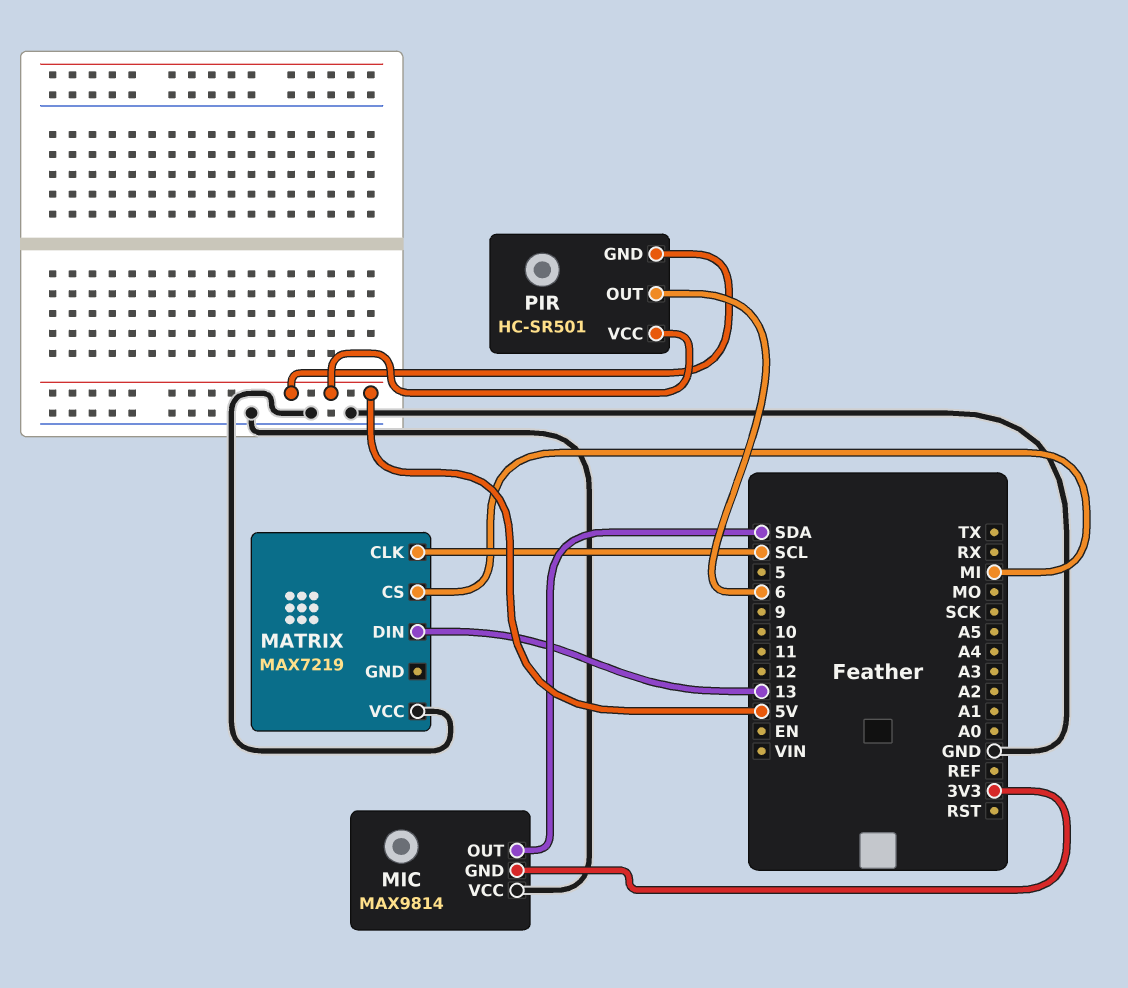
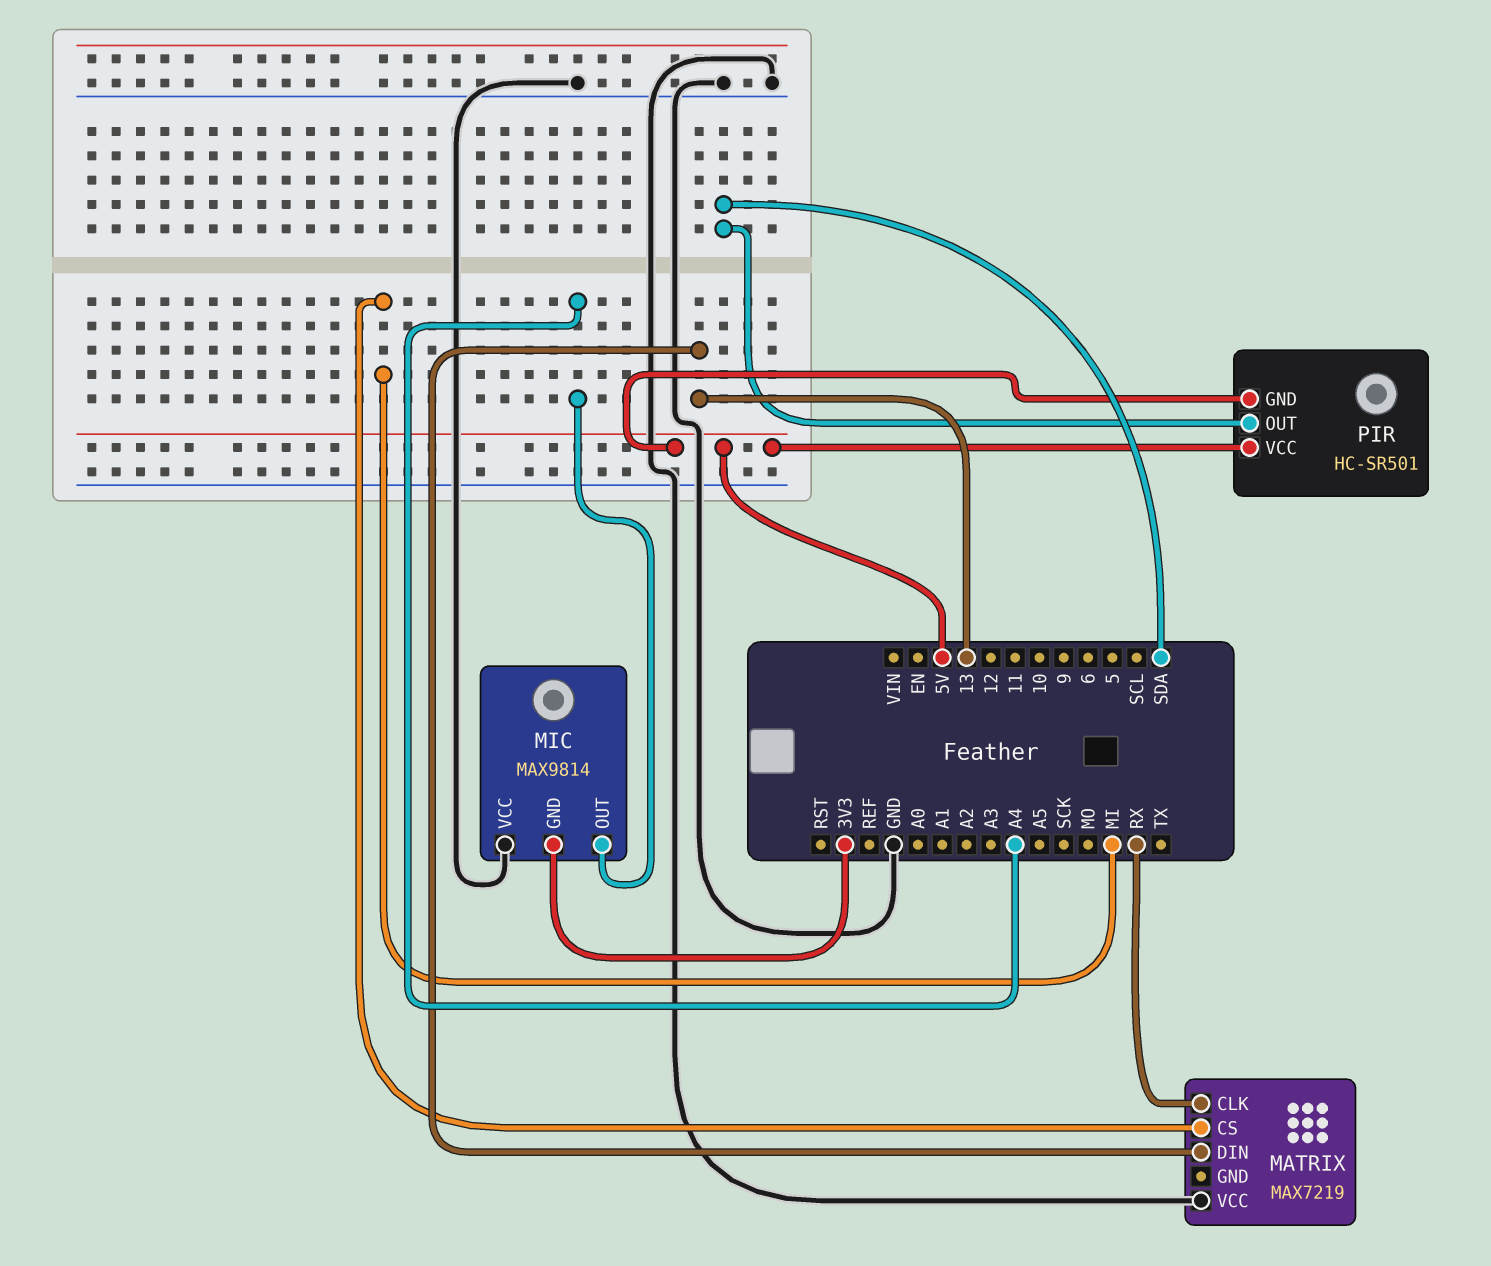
MATRIX pin CLK: SCL -> RX
MIC pin OUT: SDA -> A4
PIR pin OUT: 6 -> SDA

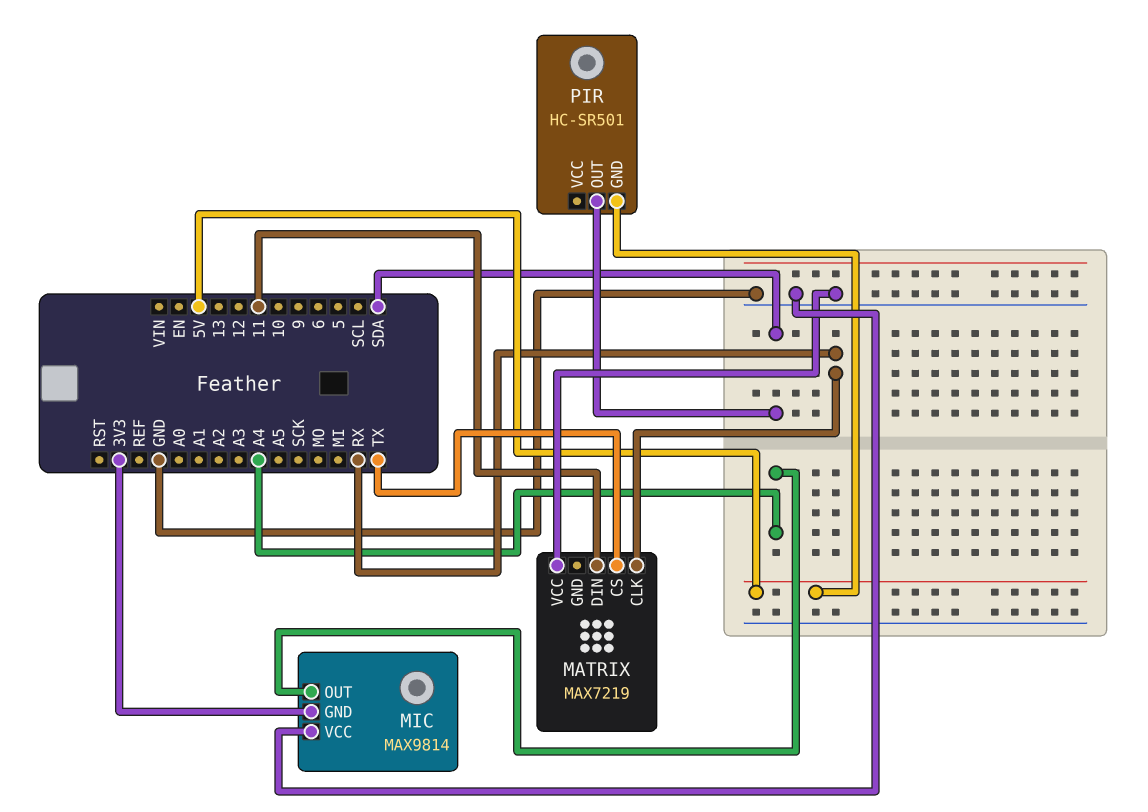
MATRIX pin CS: MI -> TX
MATRIX pin DIN: 13 -> 11
PIR pin VCC: 5V -> none

